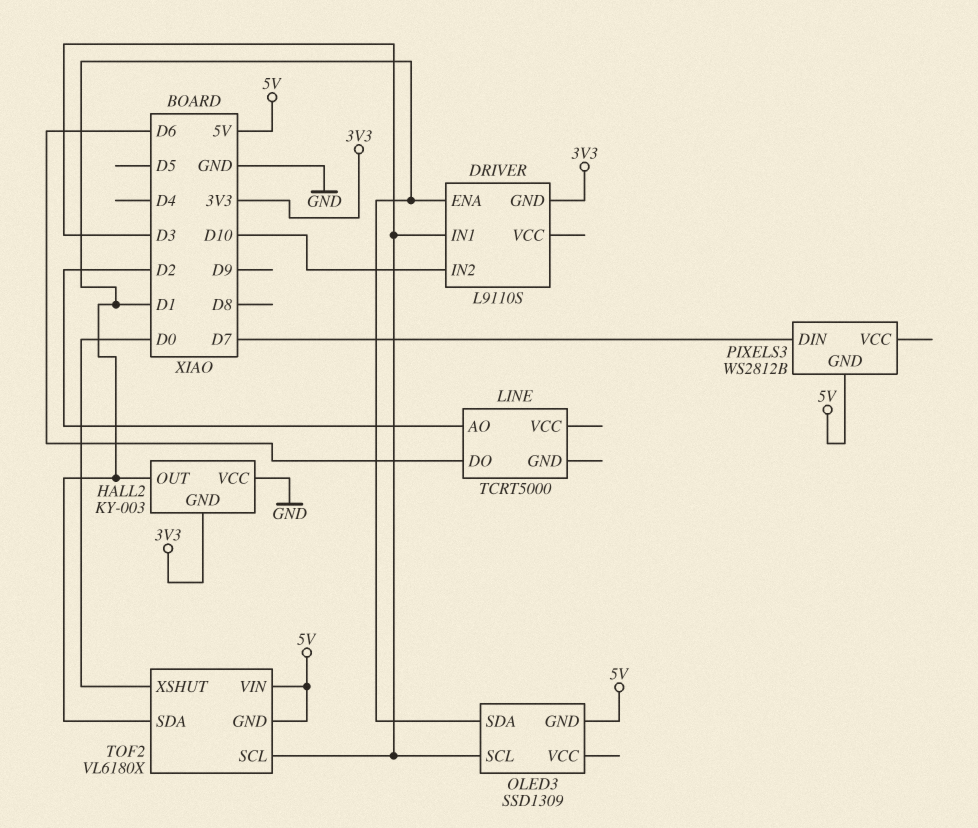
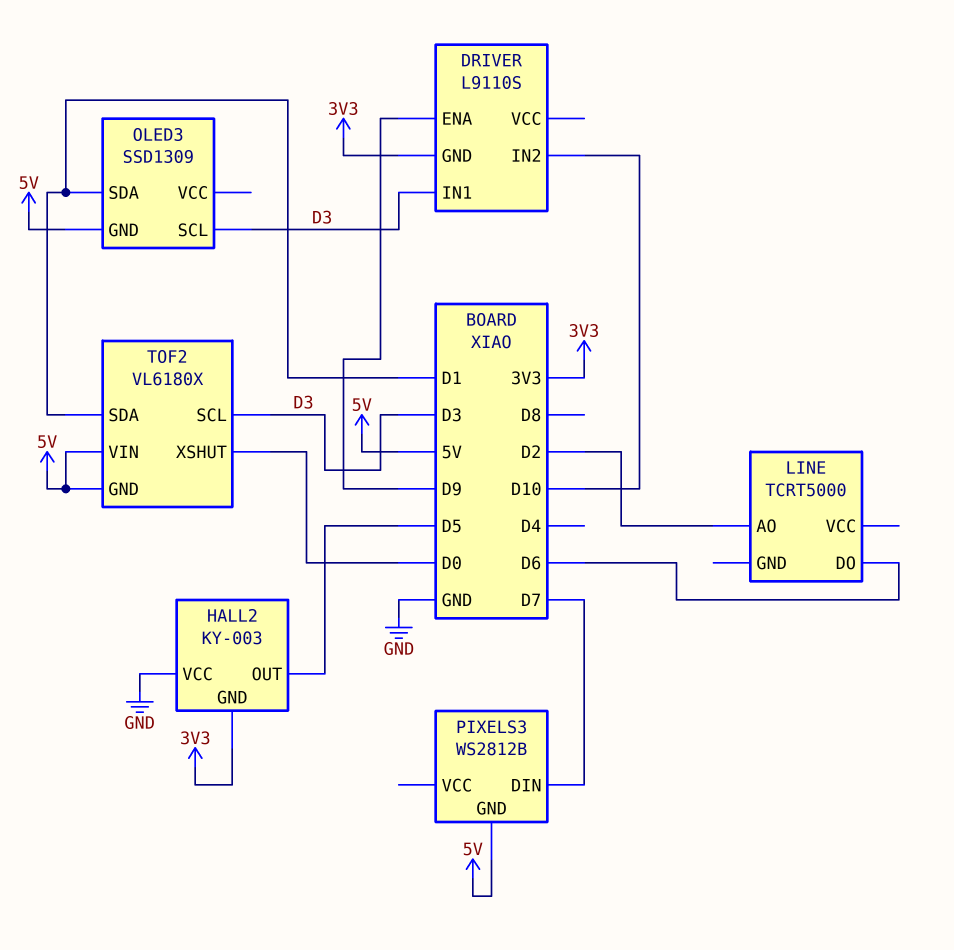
DRIVER pin ENA: D1 -> D9
HALL2 pin OUT: D1 -> D5

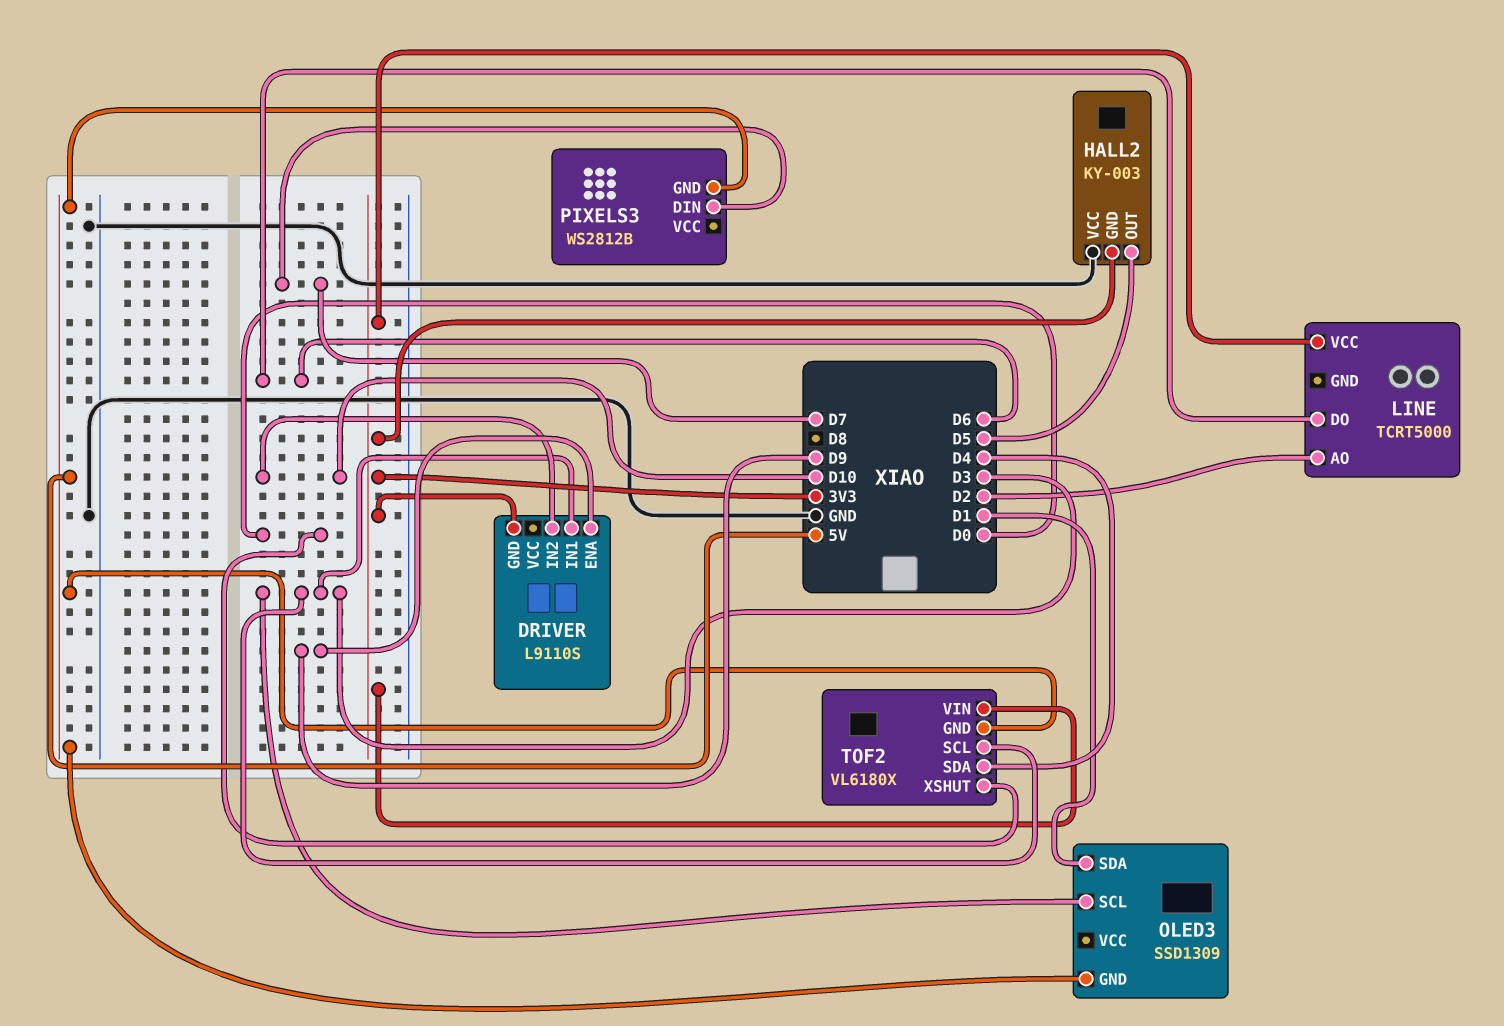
LINE pin VCC: none -> 3V3
TOF2 pin SDA: D1 -> D4
TOF2 pin VIN: 5V -> 3V3

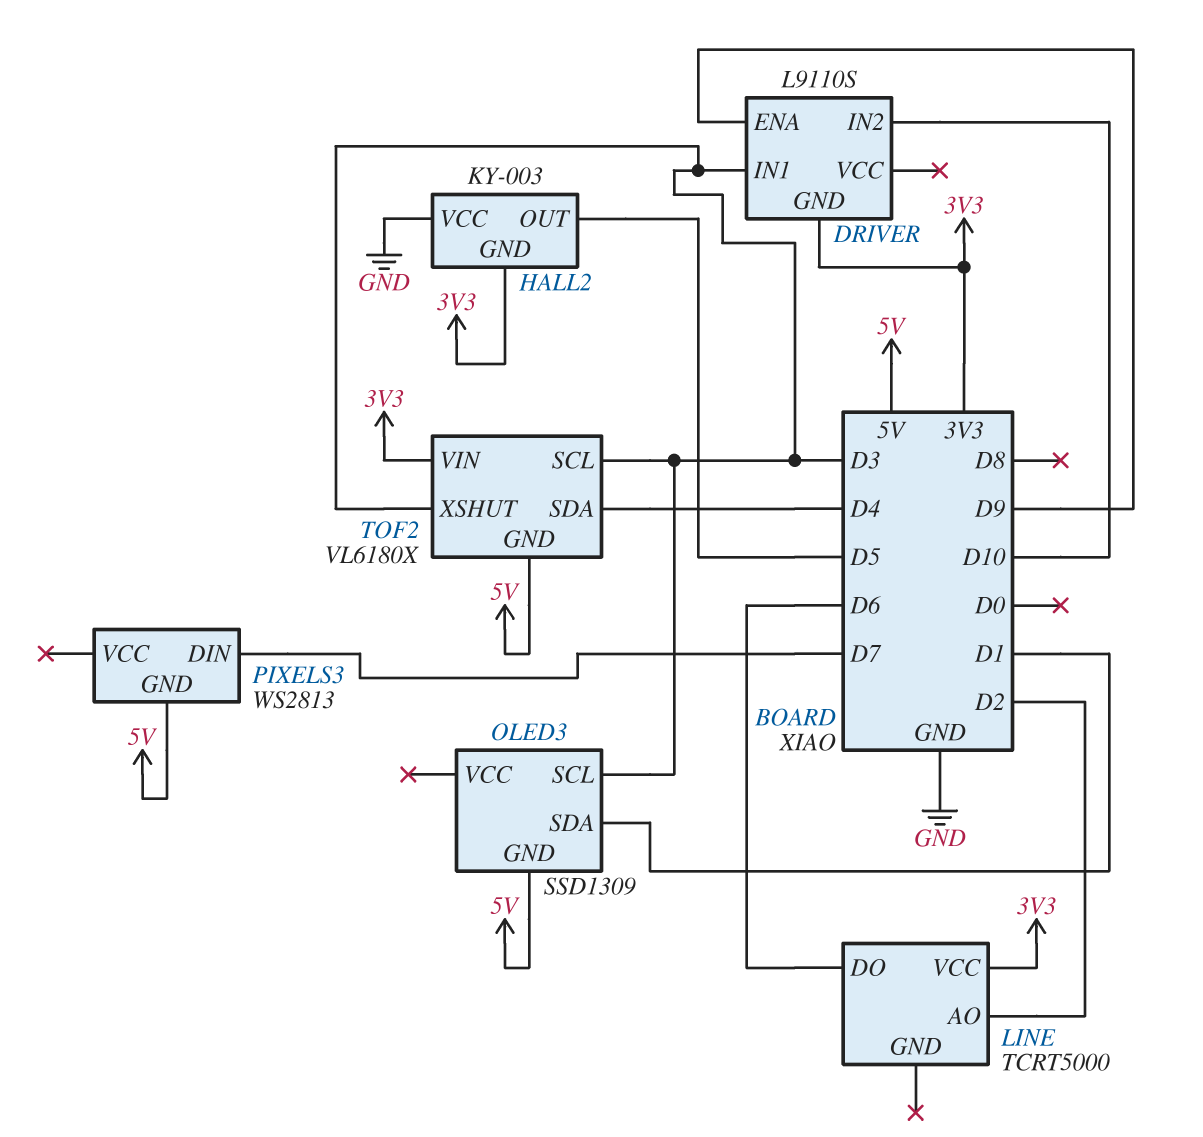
PIXELS3: WS2812B -> WS2813
TOF2 pin XSHUT: D0 -> D3

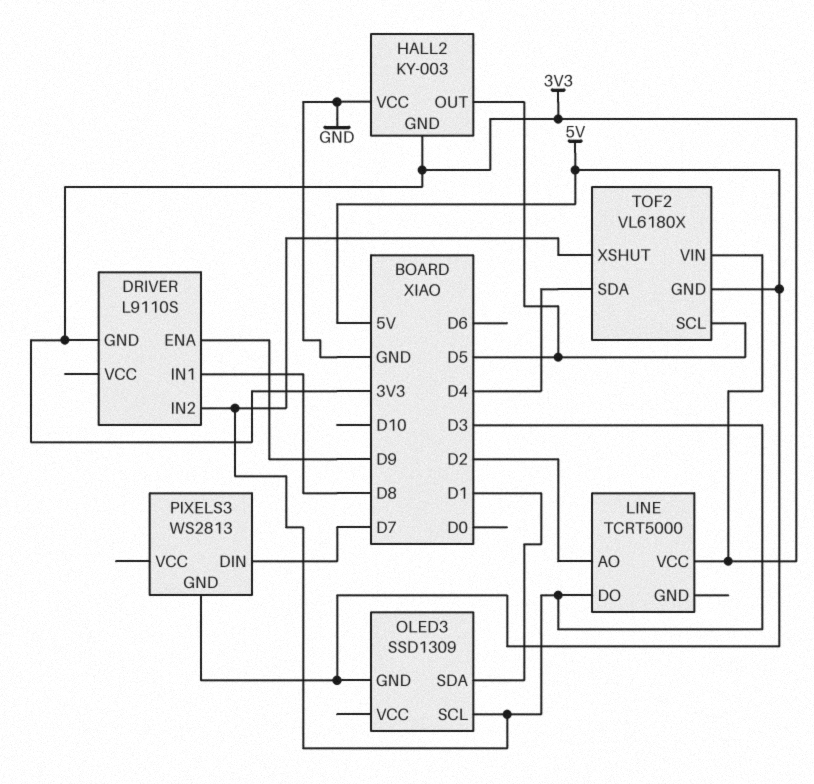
DRIVER pin IN1: D3 -> D8
DRIVER pin IN2: D10 -> D3
LINE pin DO: D6 -> D3
TOF2 pin SCL: D3 -> D5

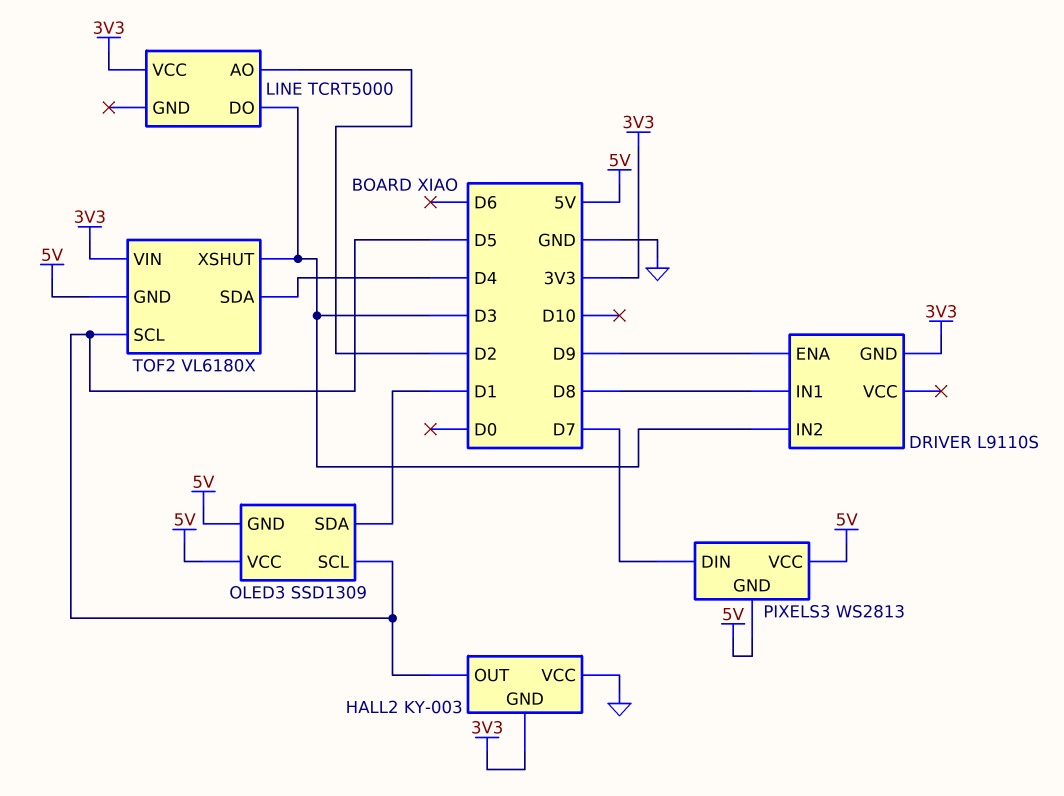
OLED3 pin SCL: D3 -> D5
OLED3 pin VCC: none -> 5V
PIXELS3 pin VCC: none -> 5V

